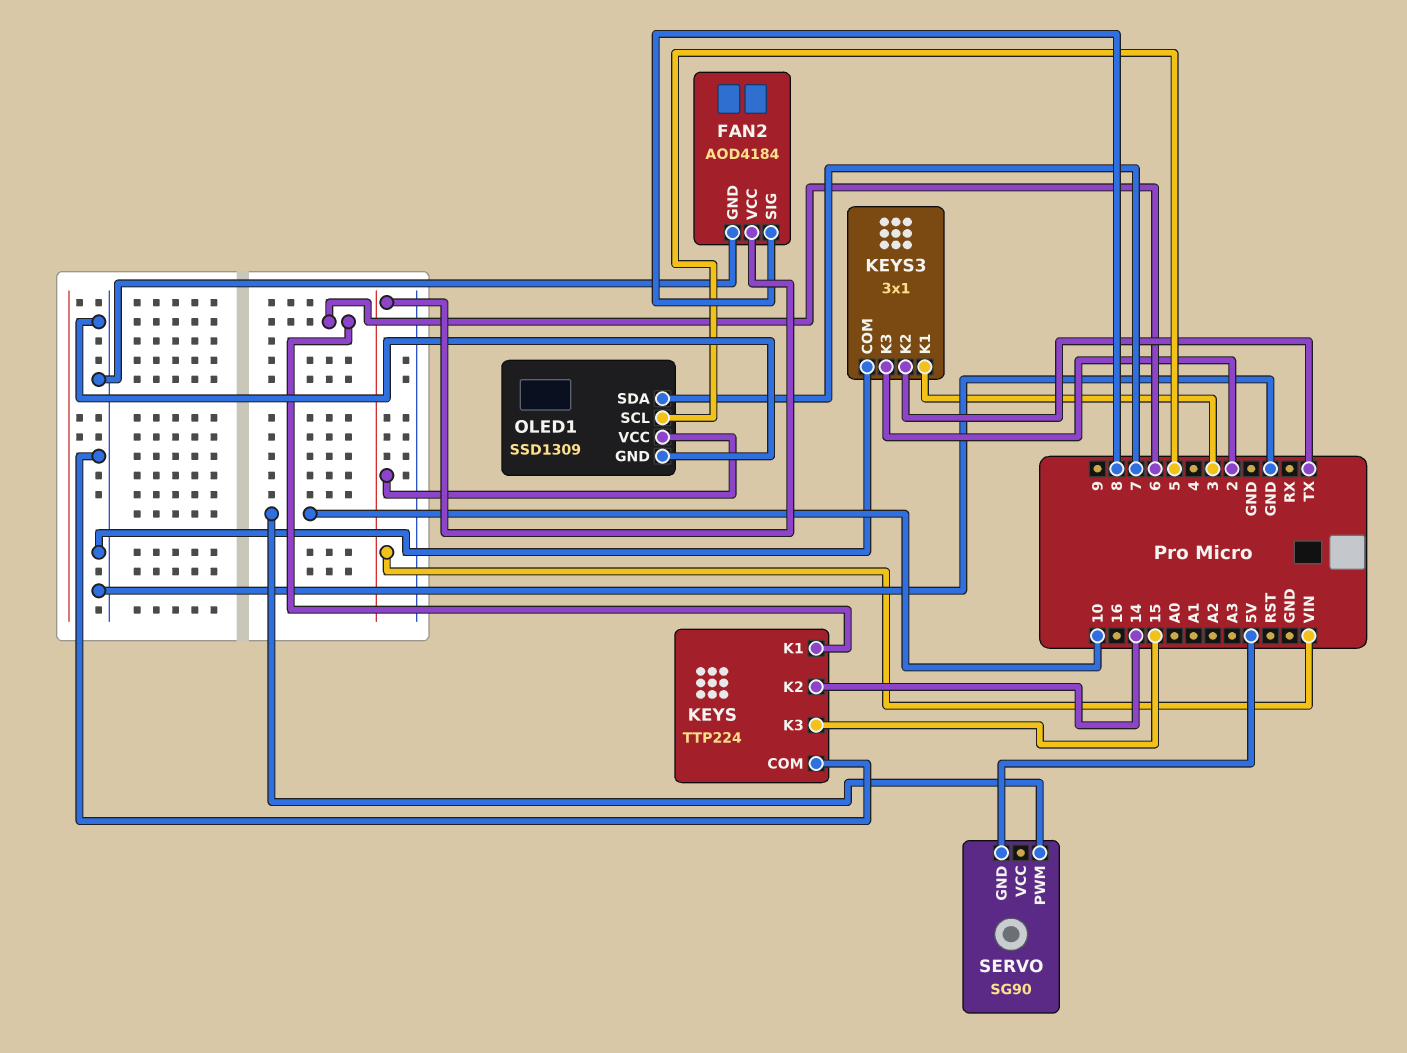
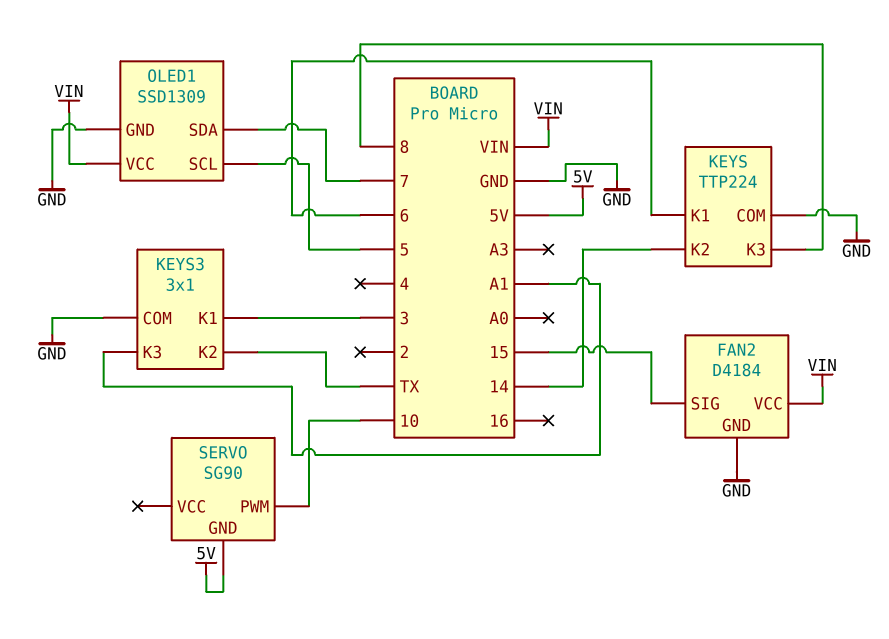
FAN2: AOD4184 -> D4184
FAN2 pin SIG: 8 -> 15
KEYS pin K3: 15 -> 8
KEYS3 pin K3: 2 -> A1

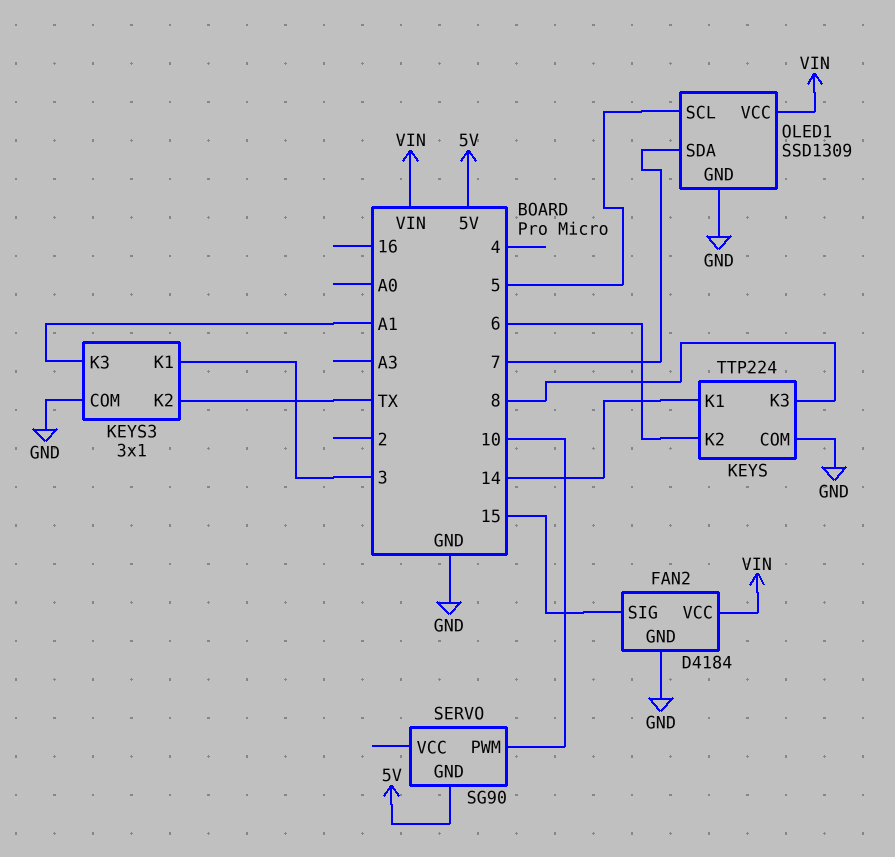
KEYS pin K1: 6 -> 14
KEYS pin K2: 14 -> 6

